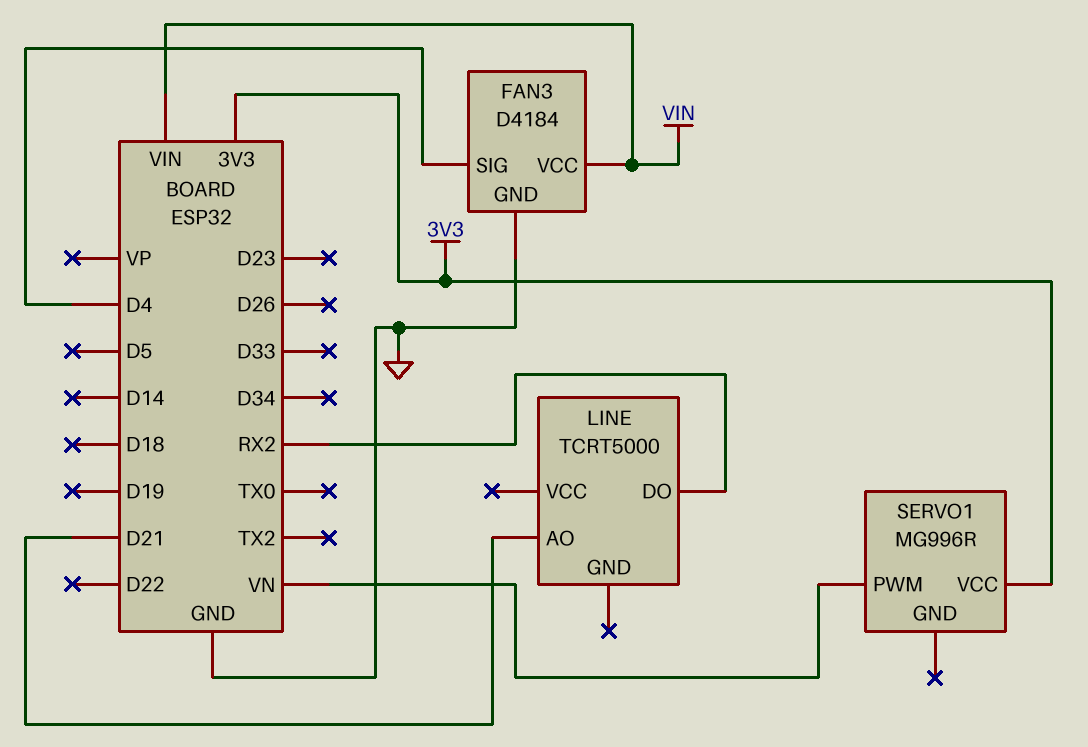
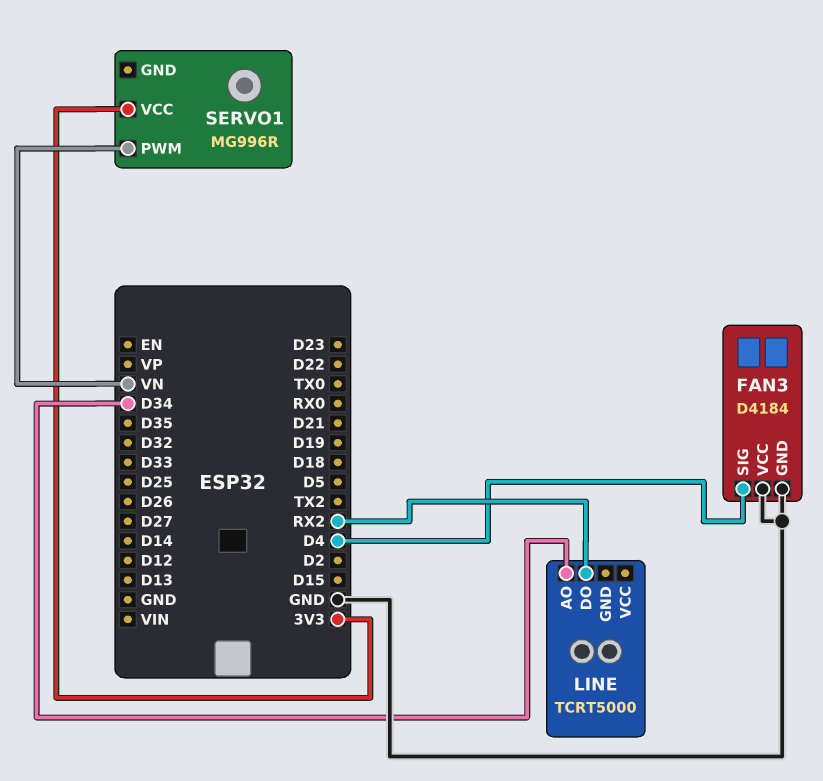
FAN3 pin VCC: VIN -> GND
LINE pin AO: D21 -> D34

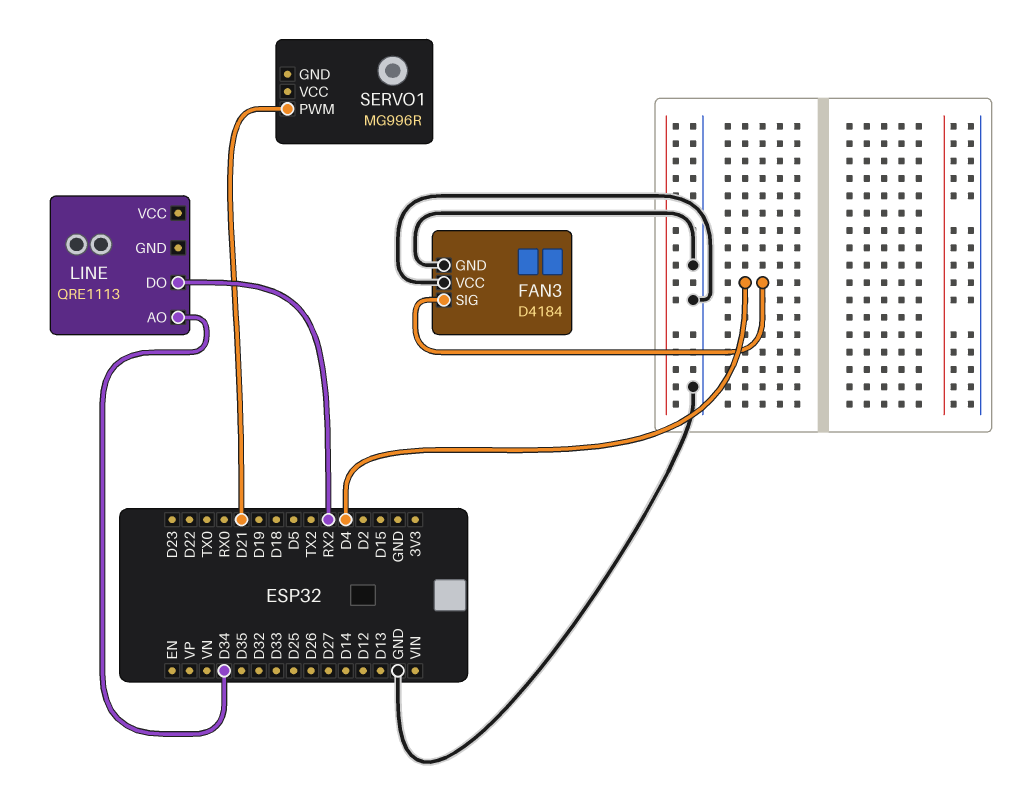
LINE: TCRT5000 -> QRE1113
SERVO1 pin PWM: VN -> D21
SERVO1 pin VCC: 3V3 -> none

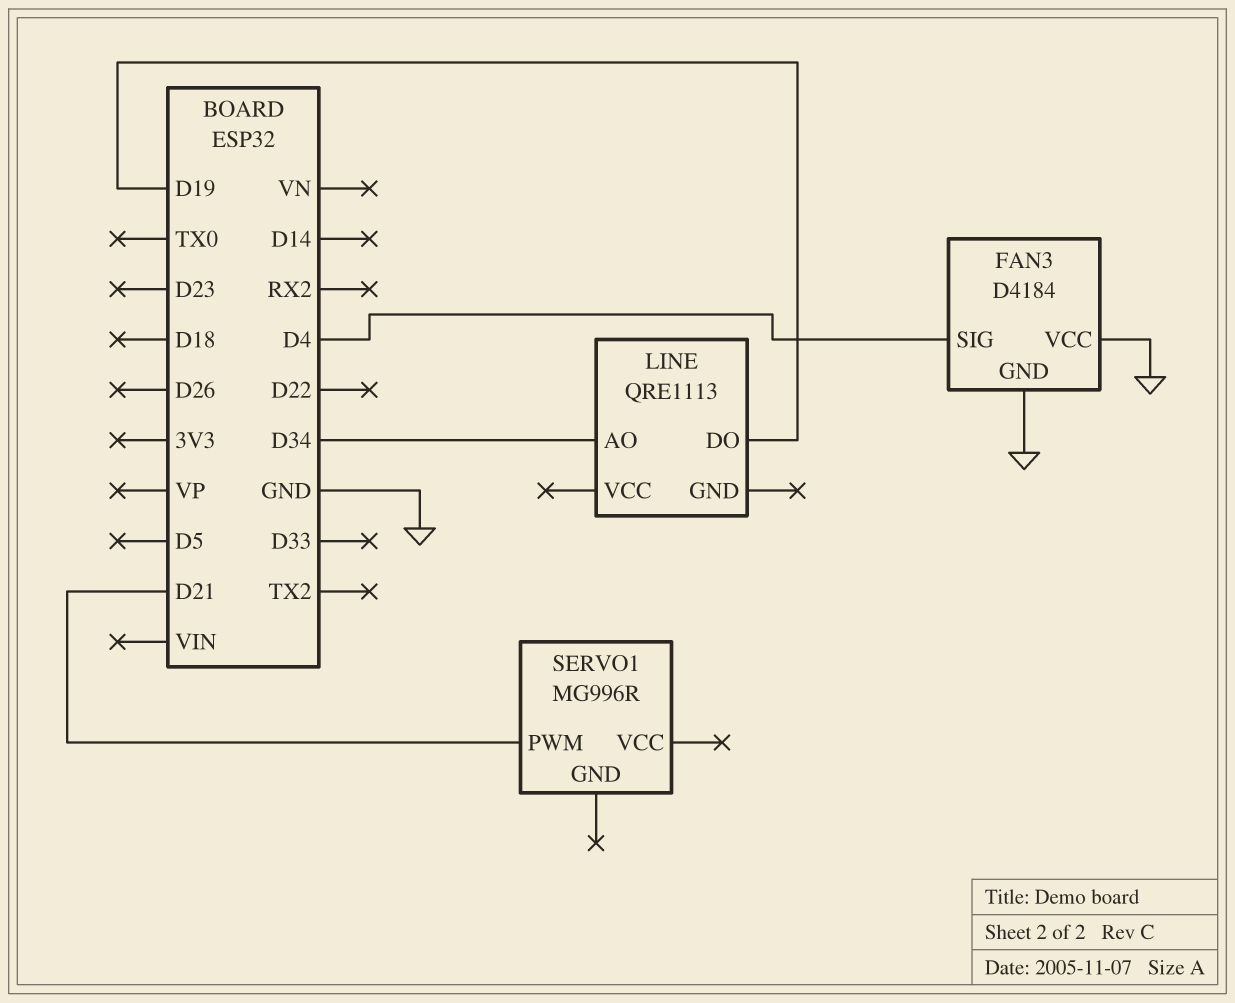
LINE pin DO: RX2 -> D19

